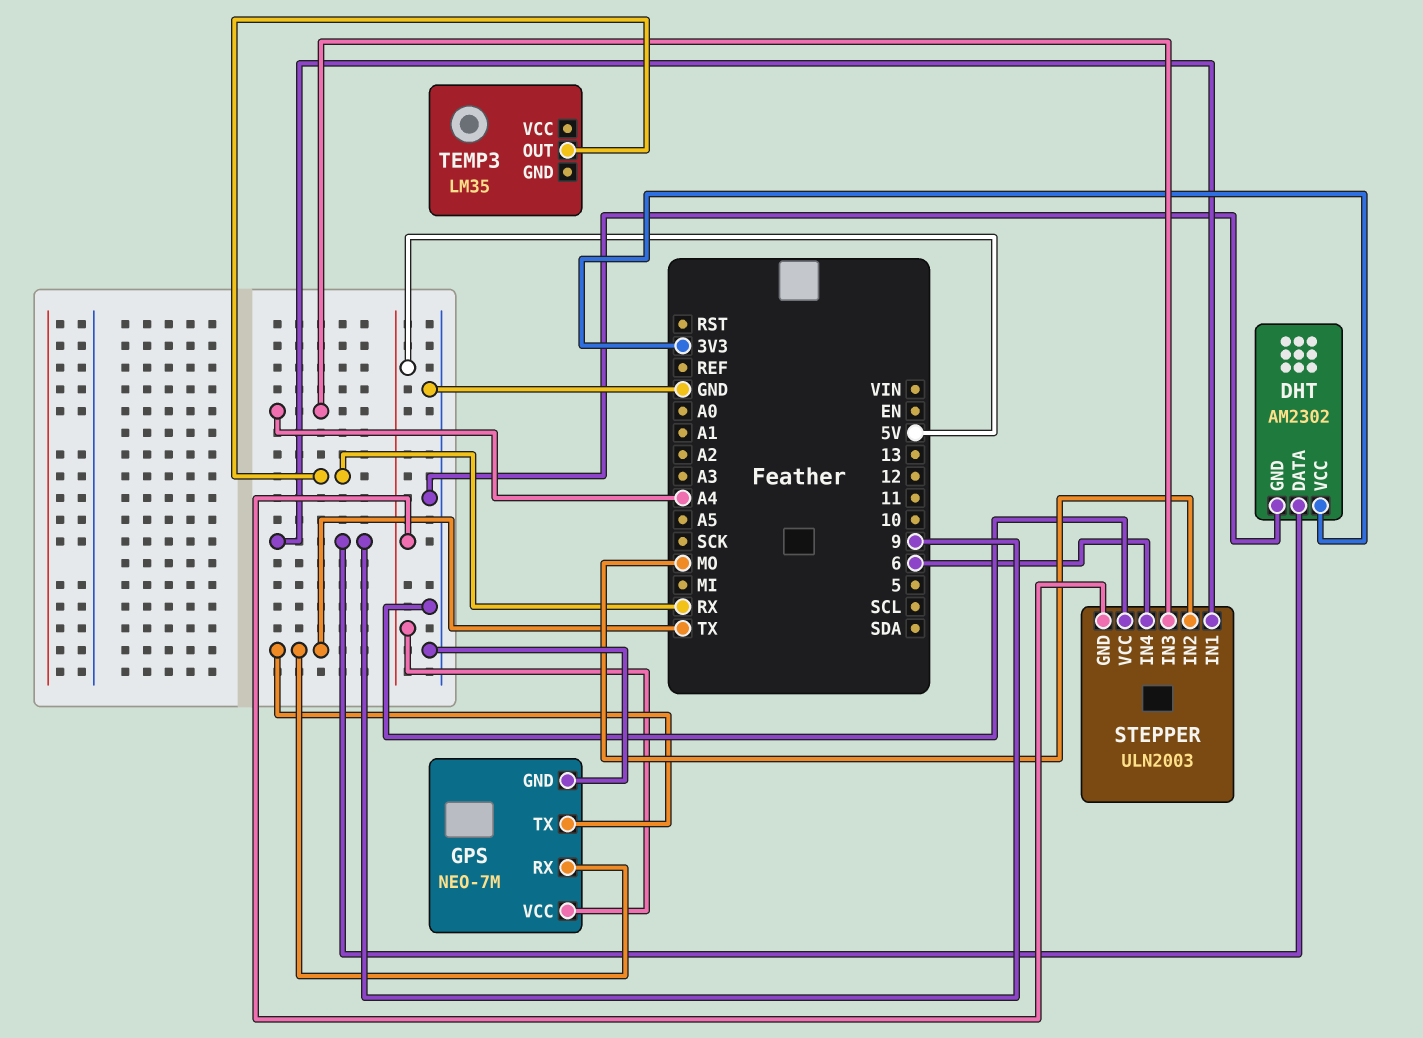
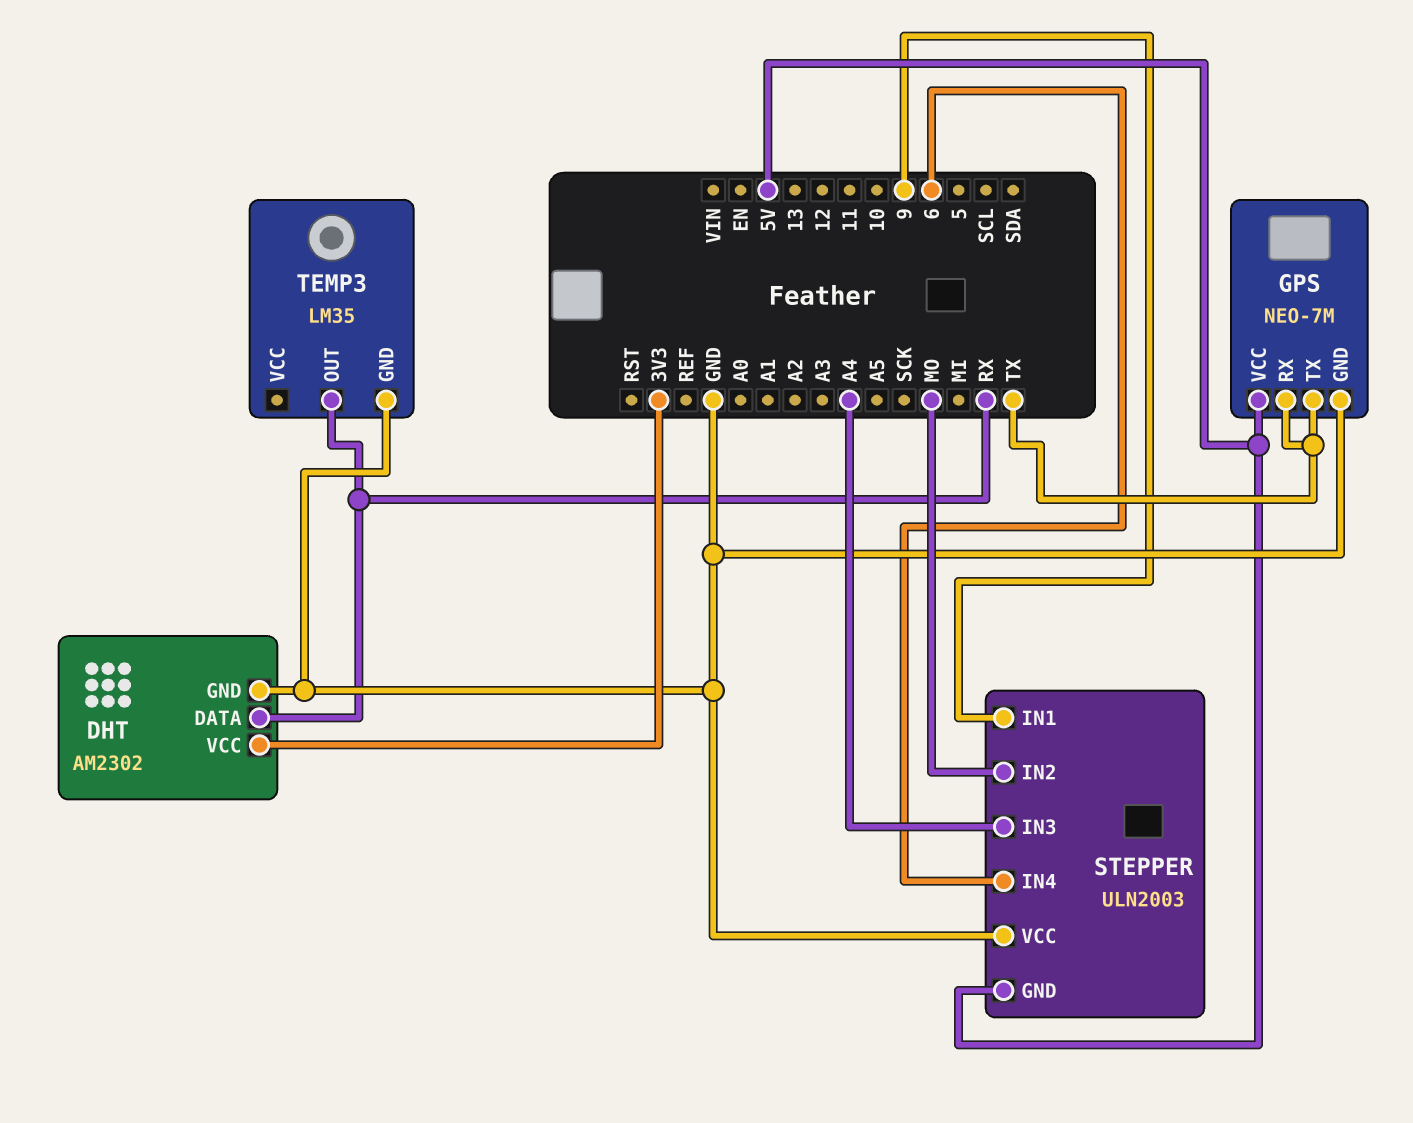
DHT pin DATA: 9 -> RX
TEMP3 pin GND: none -> GND

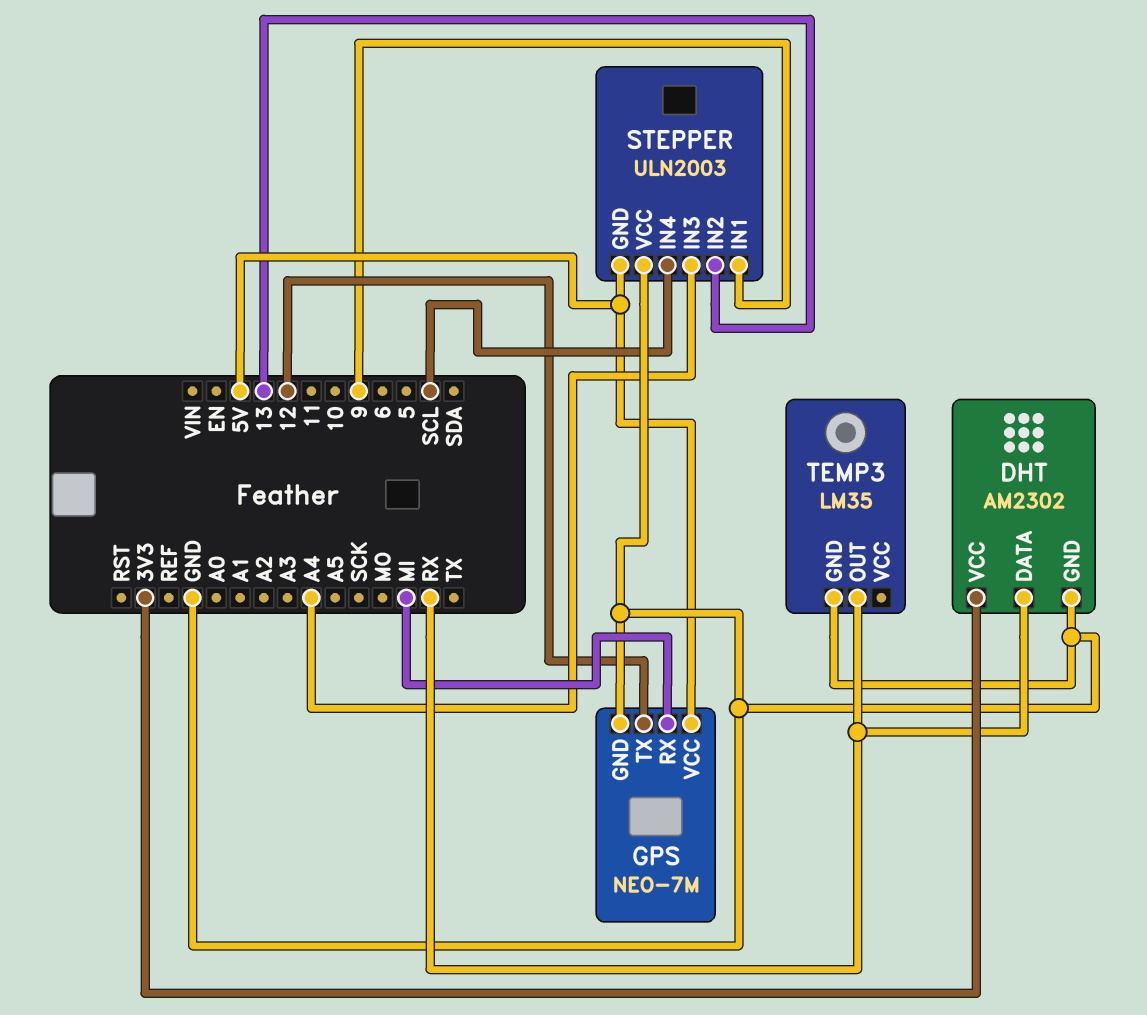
GPS pin RX: TX -> MI
GPS pin TX: TX -> 12
STEPPER pin IN2: MO -> 13
STEPPER pin IN4: 6 -> SCL

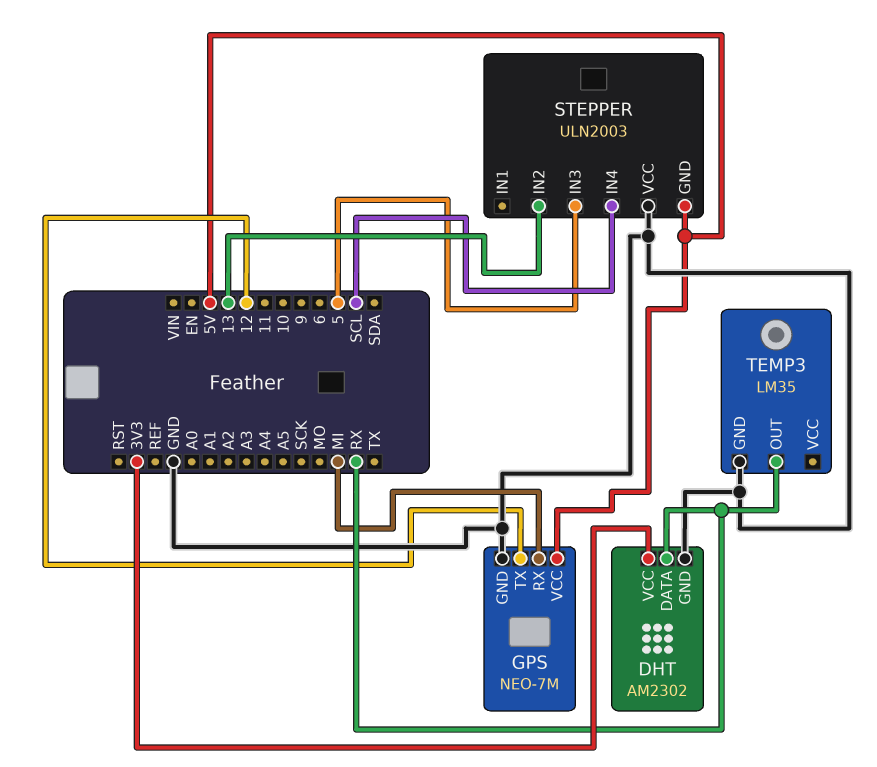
STEPPER pin IN1: 9 -> none
STEPPER pin IN3: A4 -> 5

